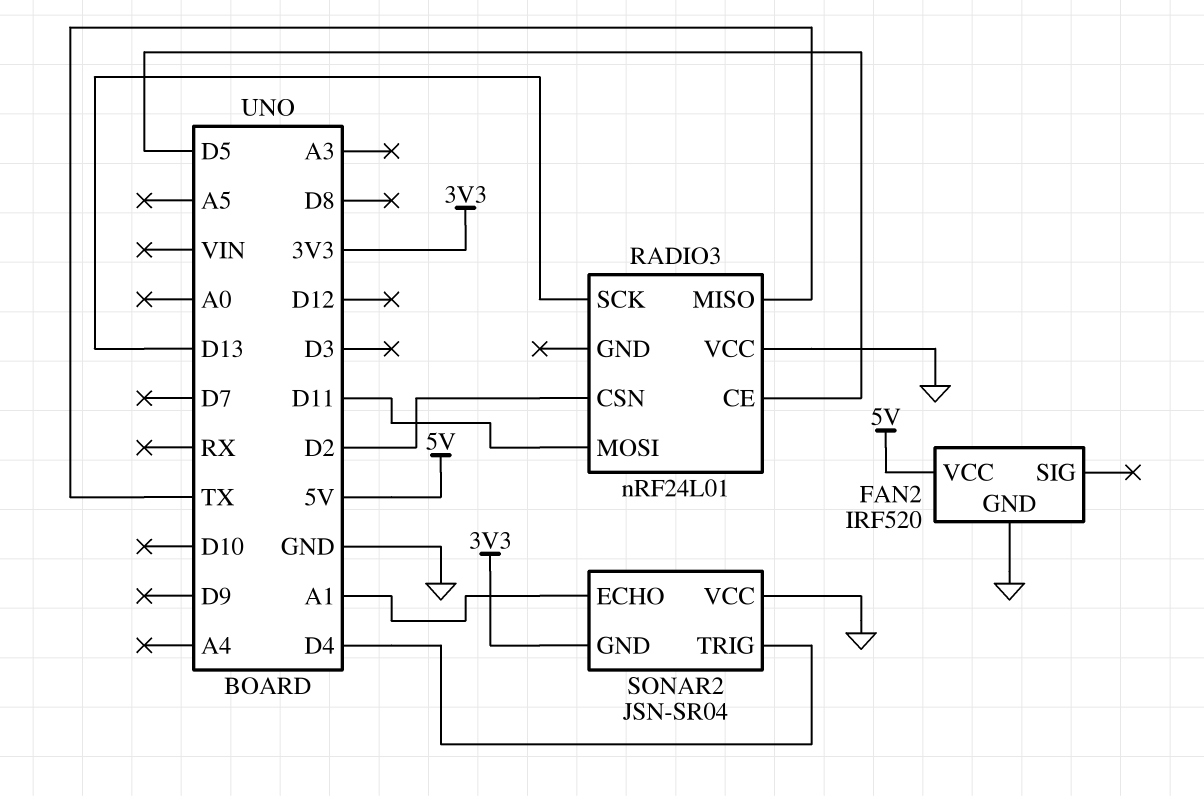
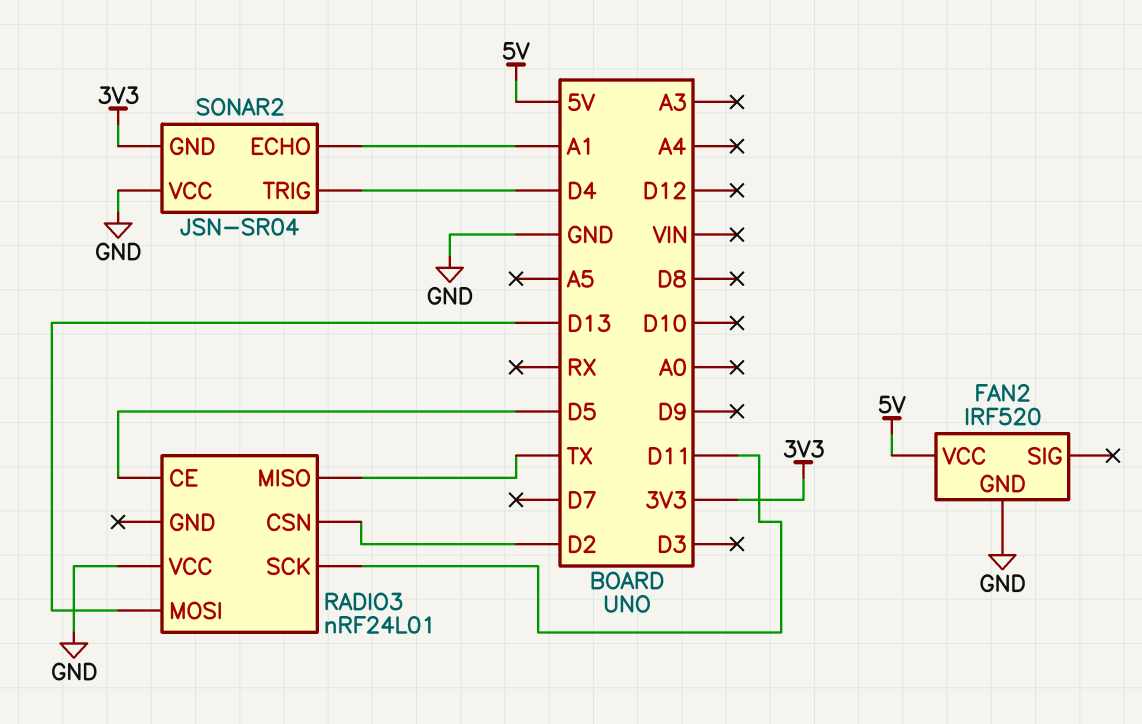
RADIO3 pin MOSI: D11 -> D13
RADIO3 pin SCK: D13 -> D11

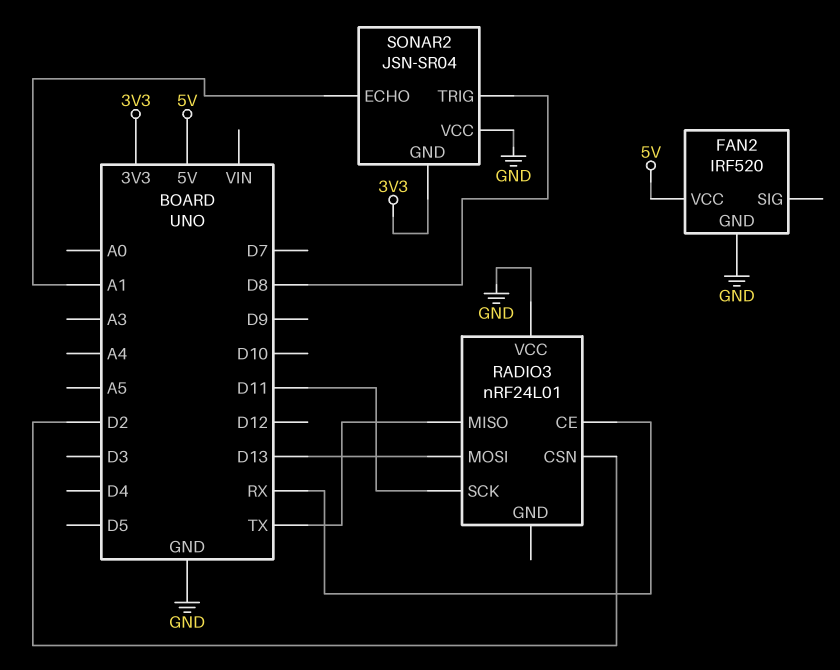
RADIO3 pin CE: D5 -> RX
SONAR2 pin TRIG: D4 -> D8

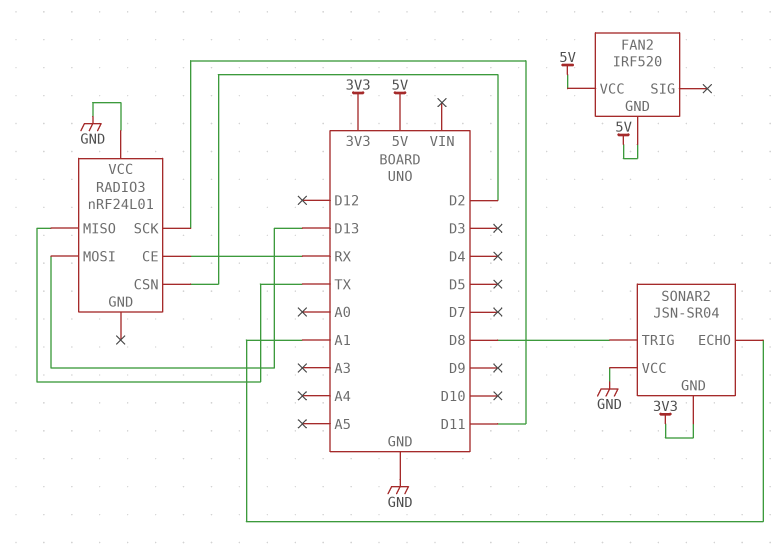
FAN2 pin GND: GND -> 5V

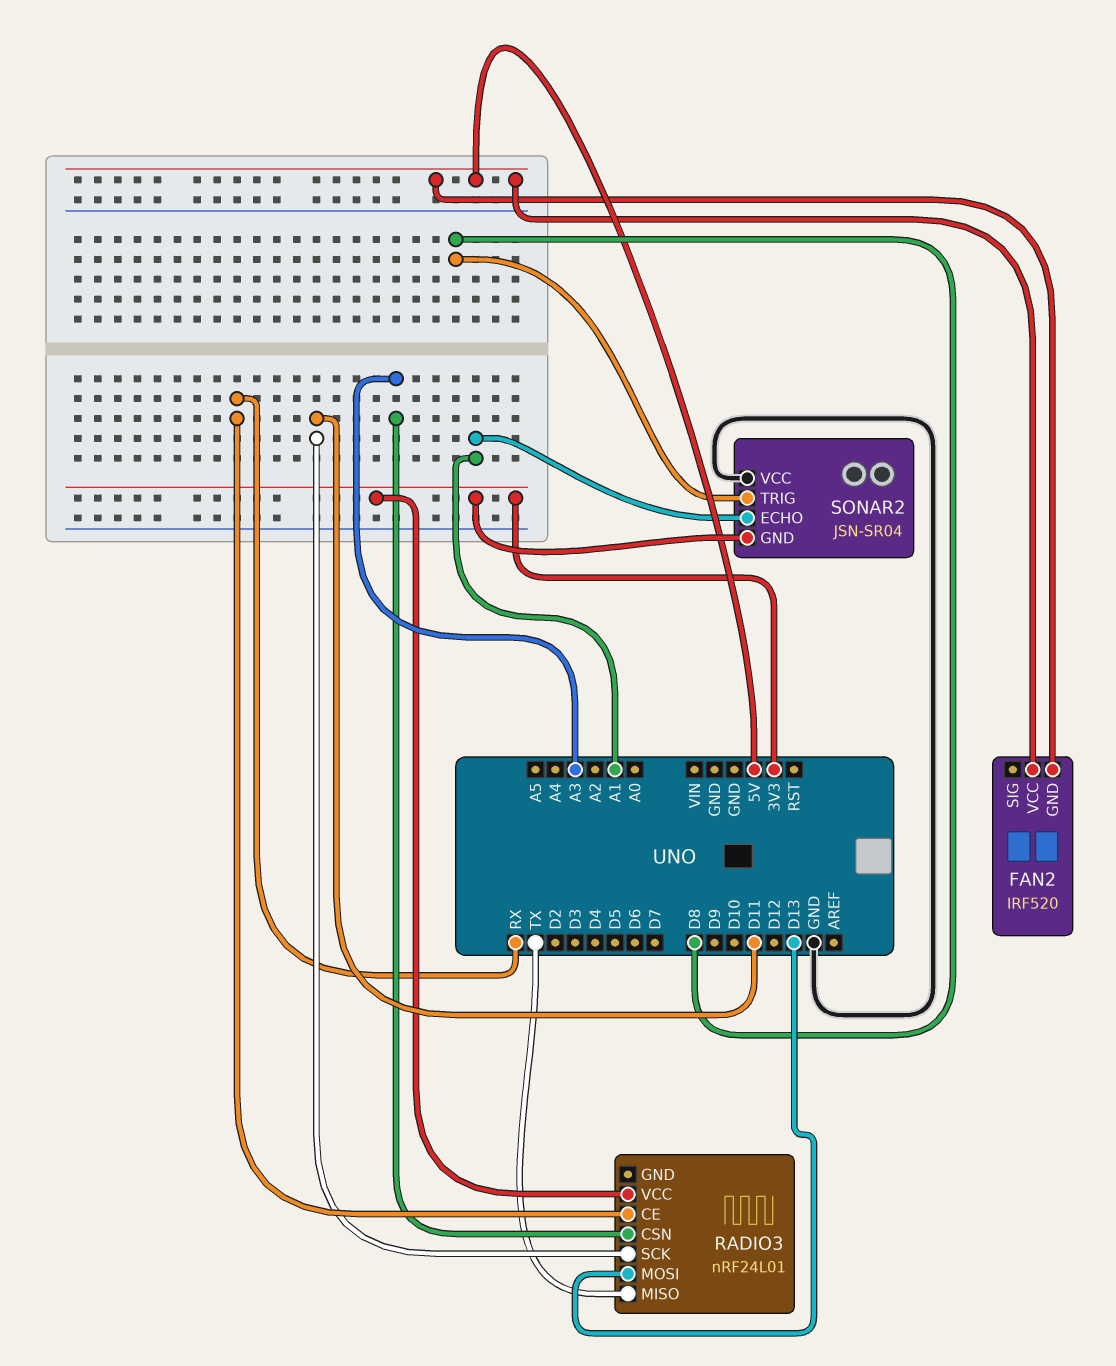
RADIO3 pin CSN: D2 -> A3
RADIO3 pin VCC: GND -> 3V3

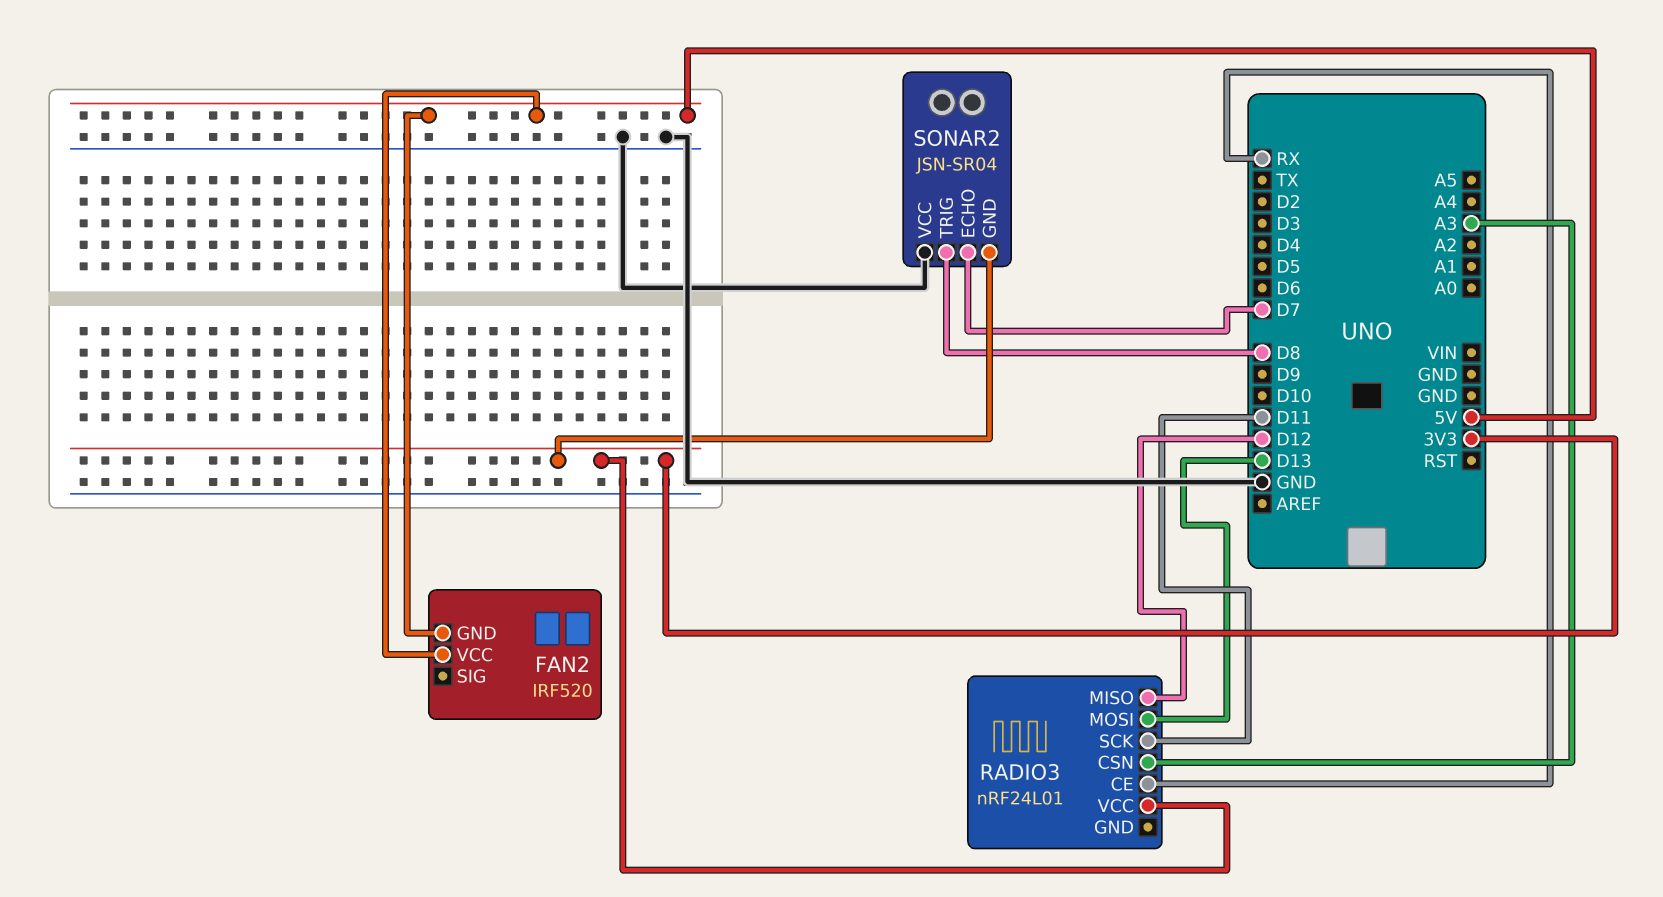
RADIO3 pin MISO: TX -> D12
SONAR2 pin ECHO: A1 -> D7

